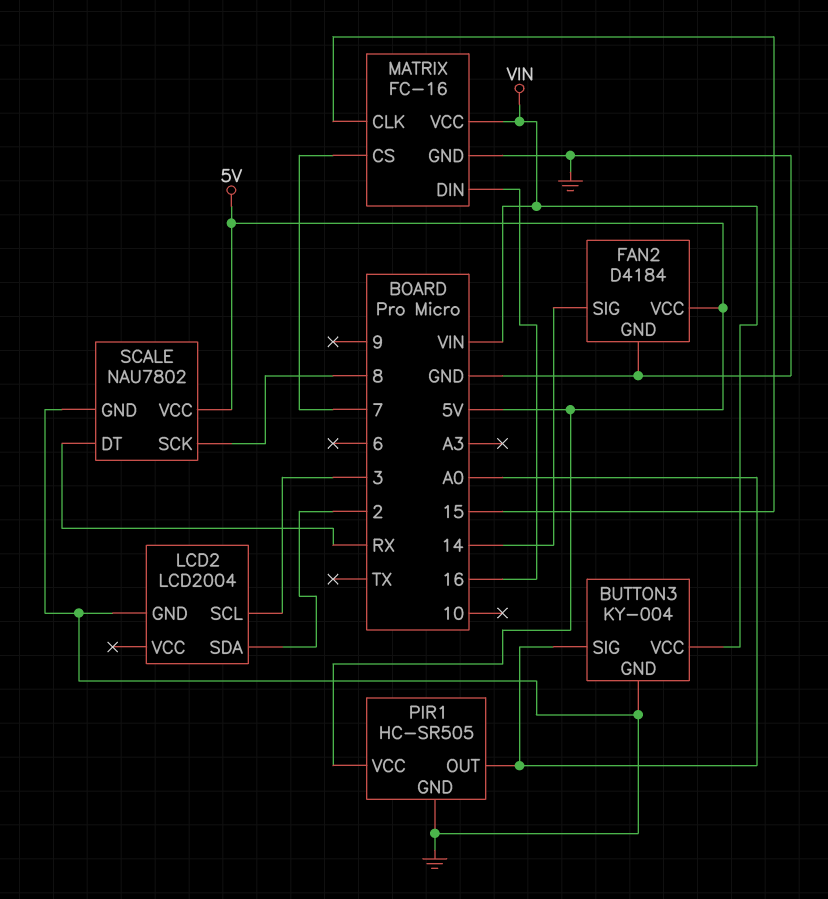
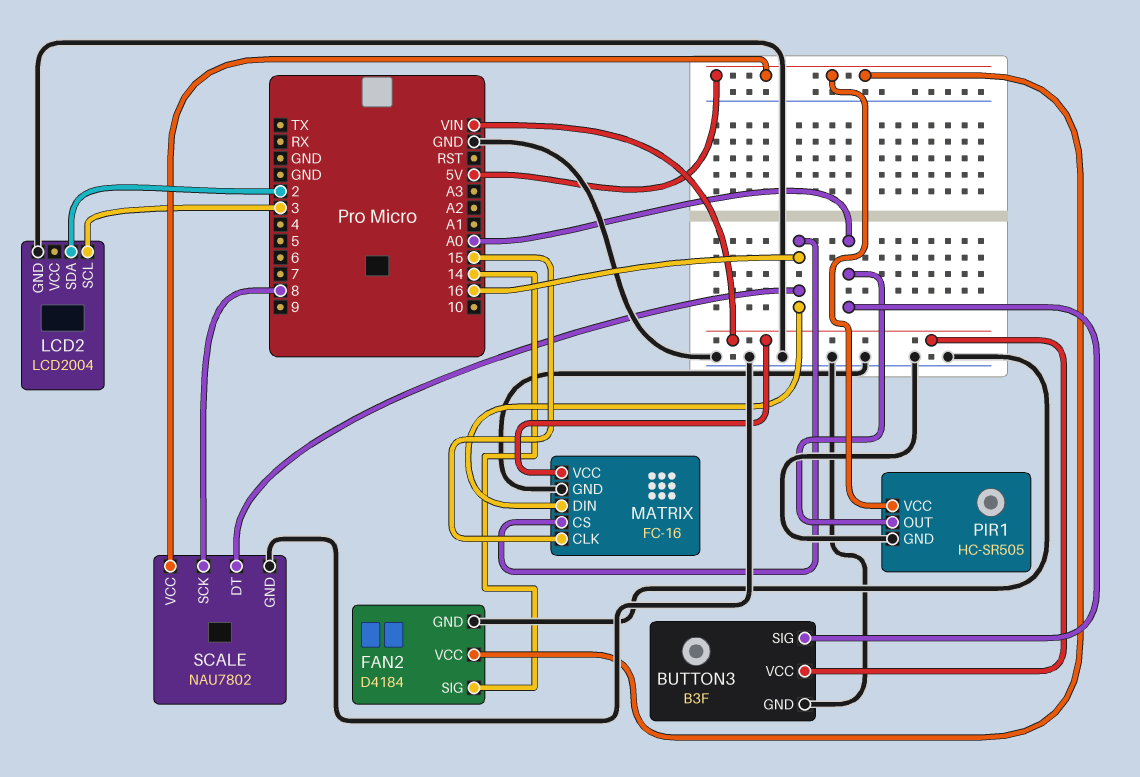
BUTTON3: KY-004 -> B3F
MATRIX pin CS: 7 -> 16
SCALE pin DT: RX -> 16

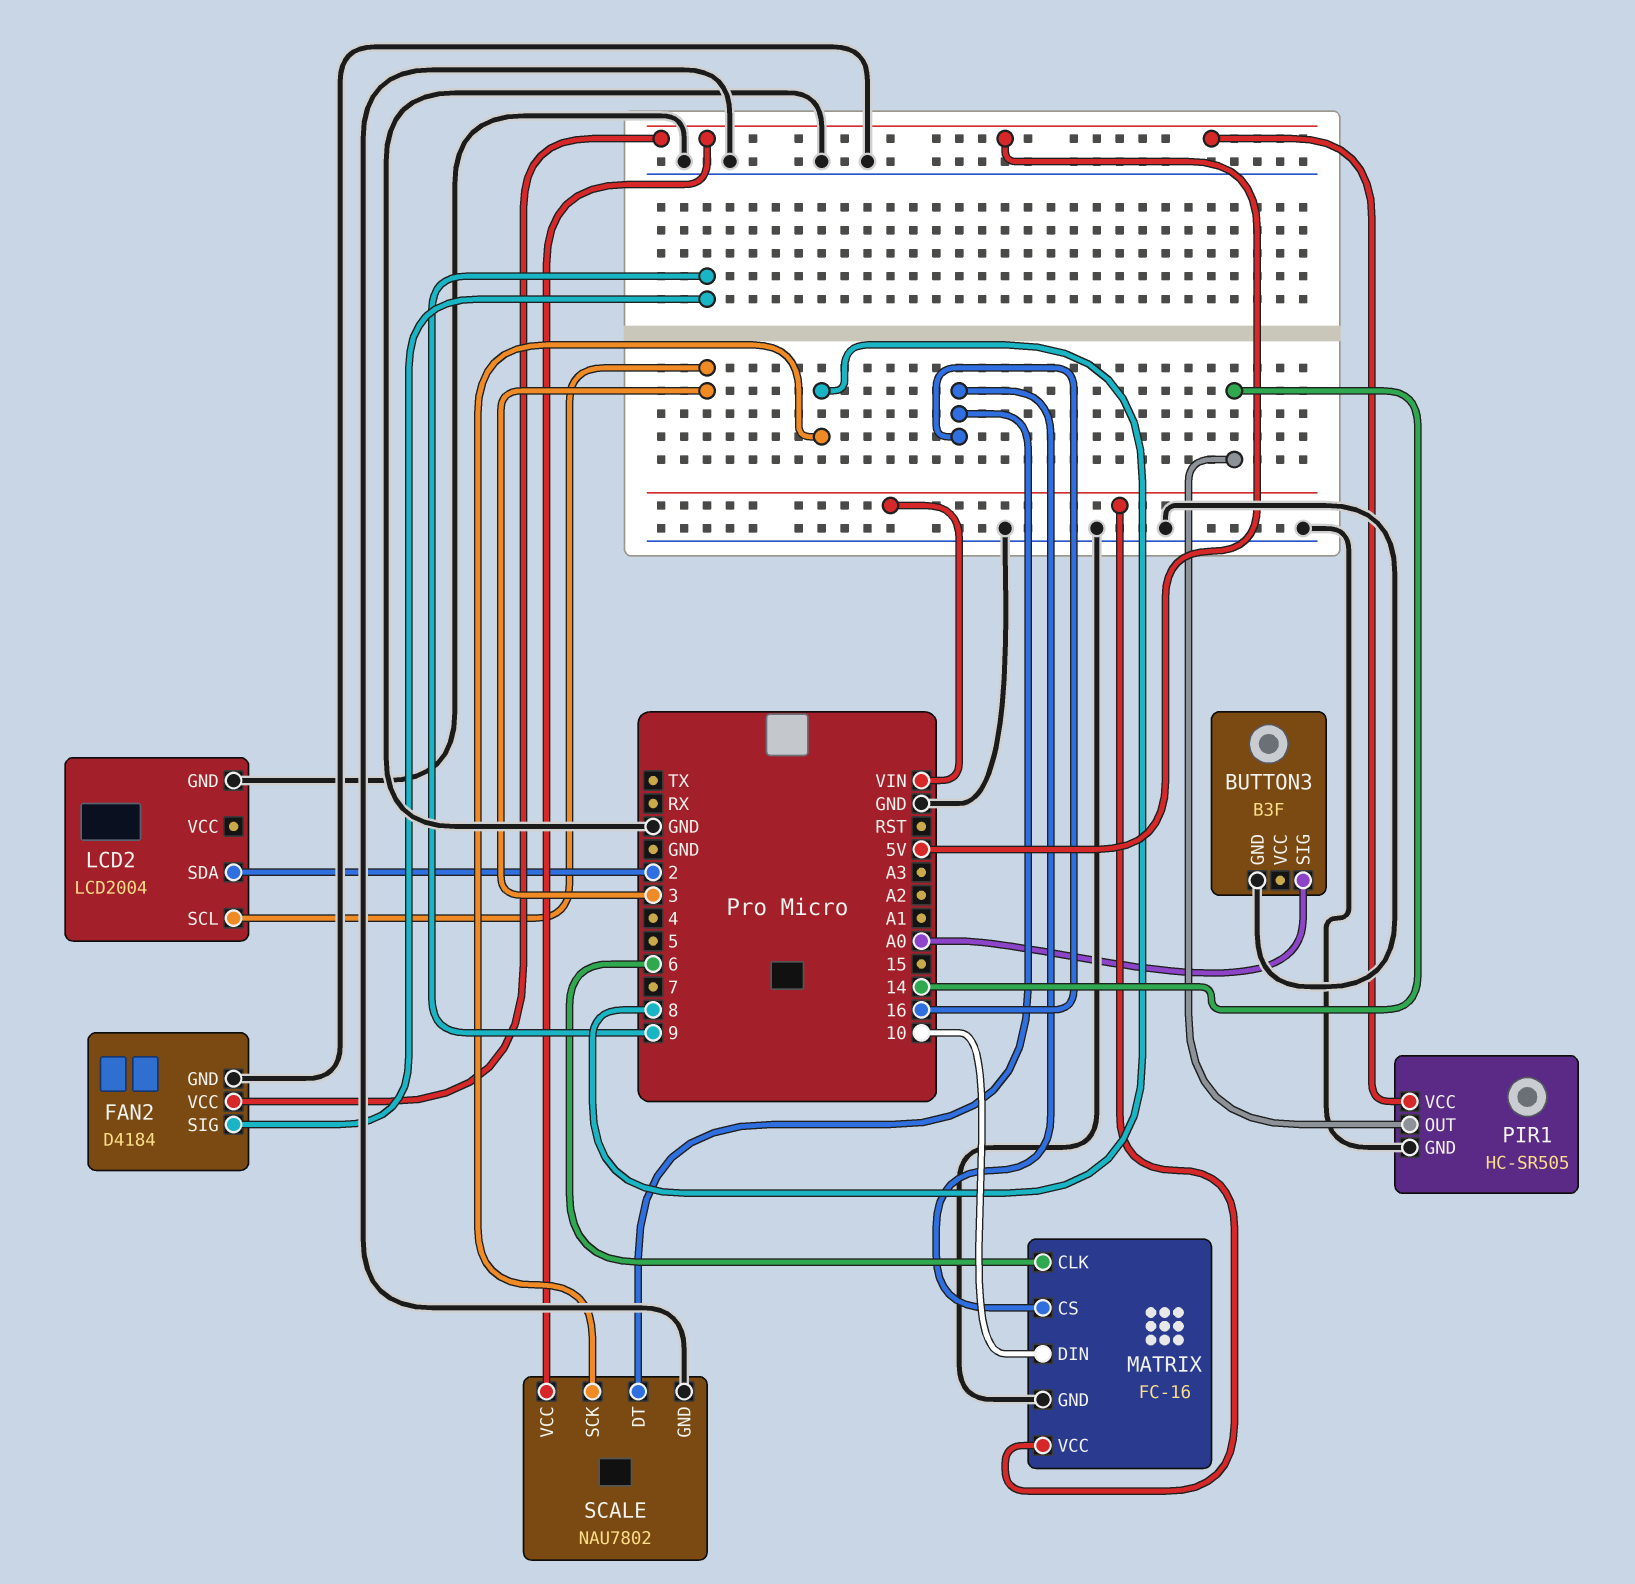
BUTTON3 pin VCC: VIN -> none
FAN2 pin SIG: 14 -> 9
MATRIX pin CLK: 15 -> 6
MATRIX pin DIN: 16 -> 10
PIR1 pin OUT: A0 -> 14

